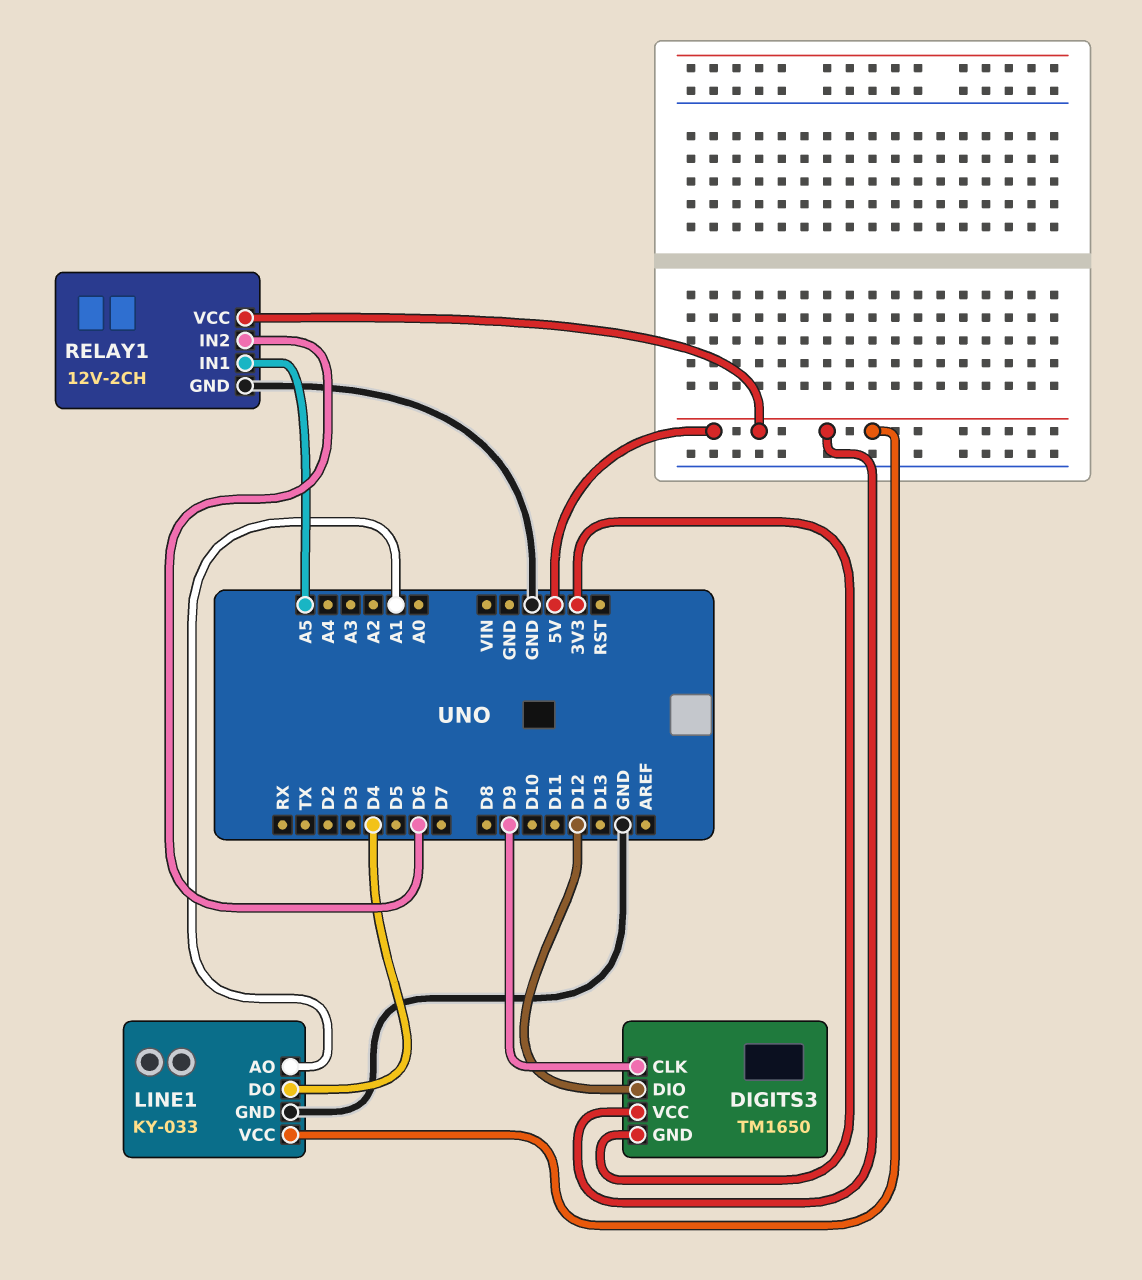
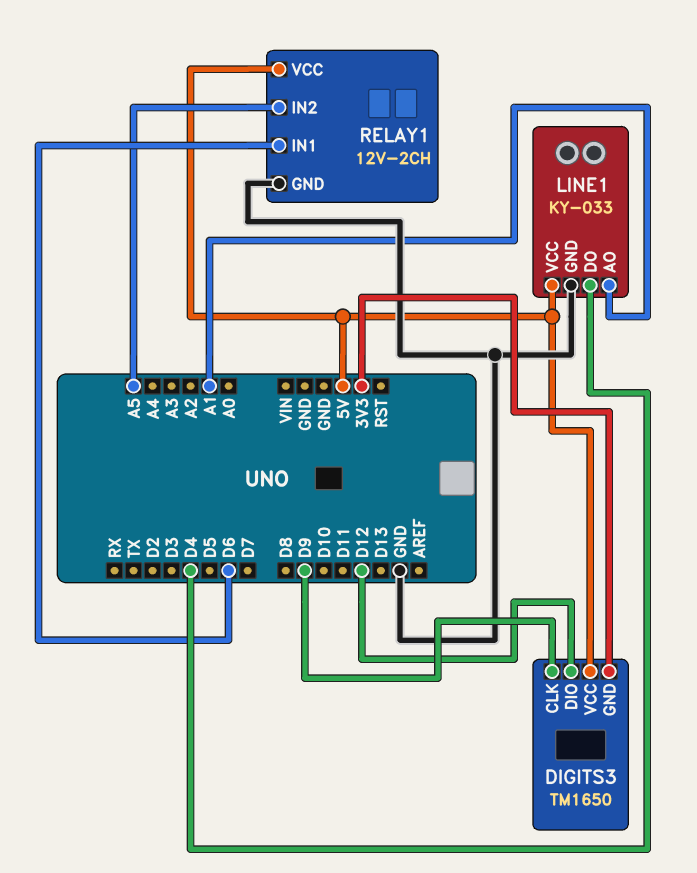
RELAY1 pin IN1: A5 -> D6
RELAY1 pin IN2: D6 -> A5

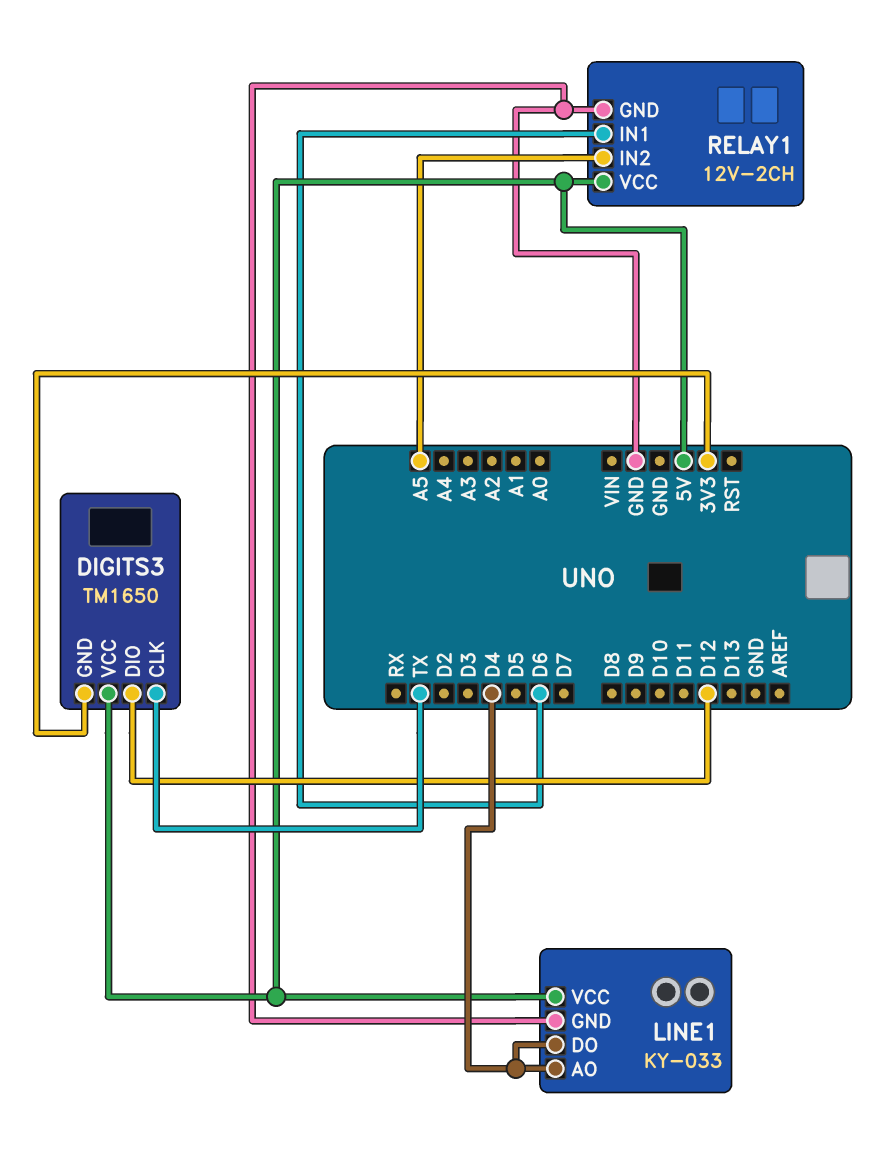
DIGITS3 pin CLK: D9 -> TX
LINE1 pin AO: A1 -> D4

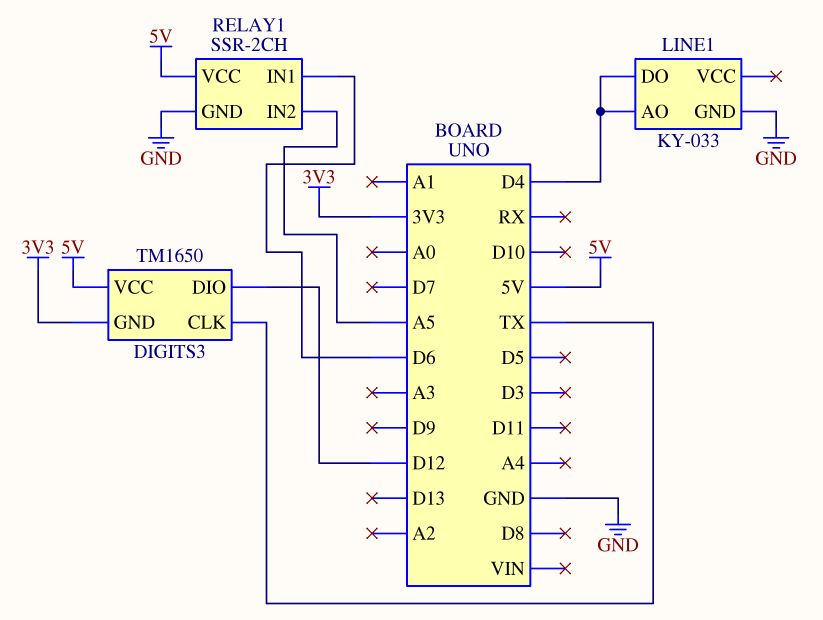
LINE1 pin VCC: 5V -> none
RELAY1: 12V-2CH -> SSR-2CH

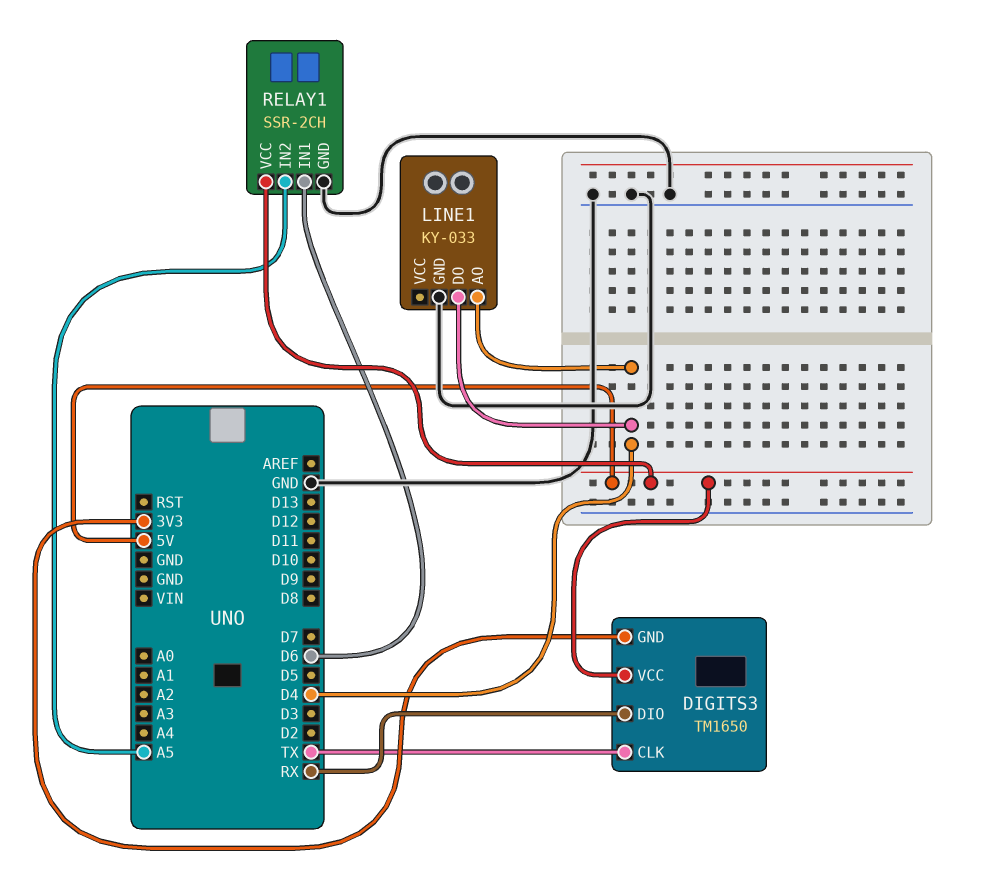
DIGITS3 pin DIO: D12 -> RX

